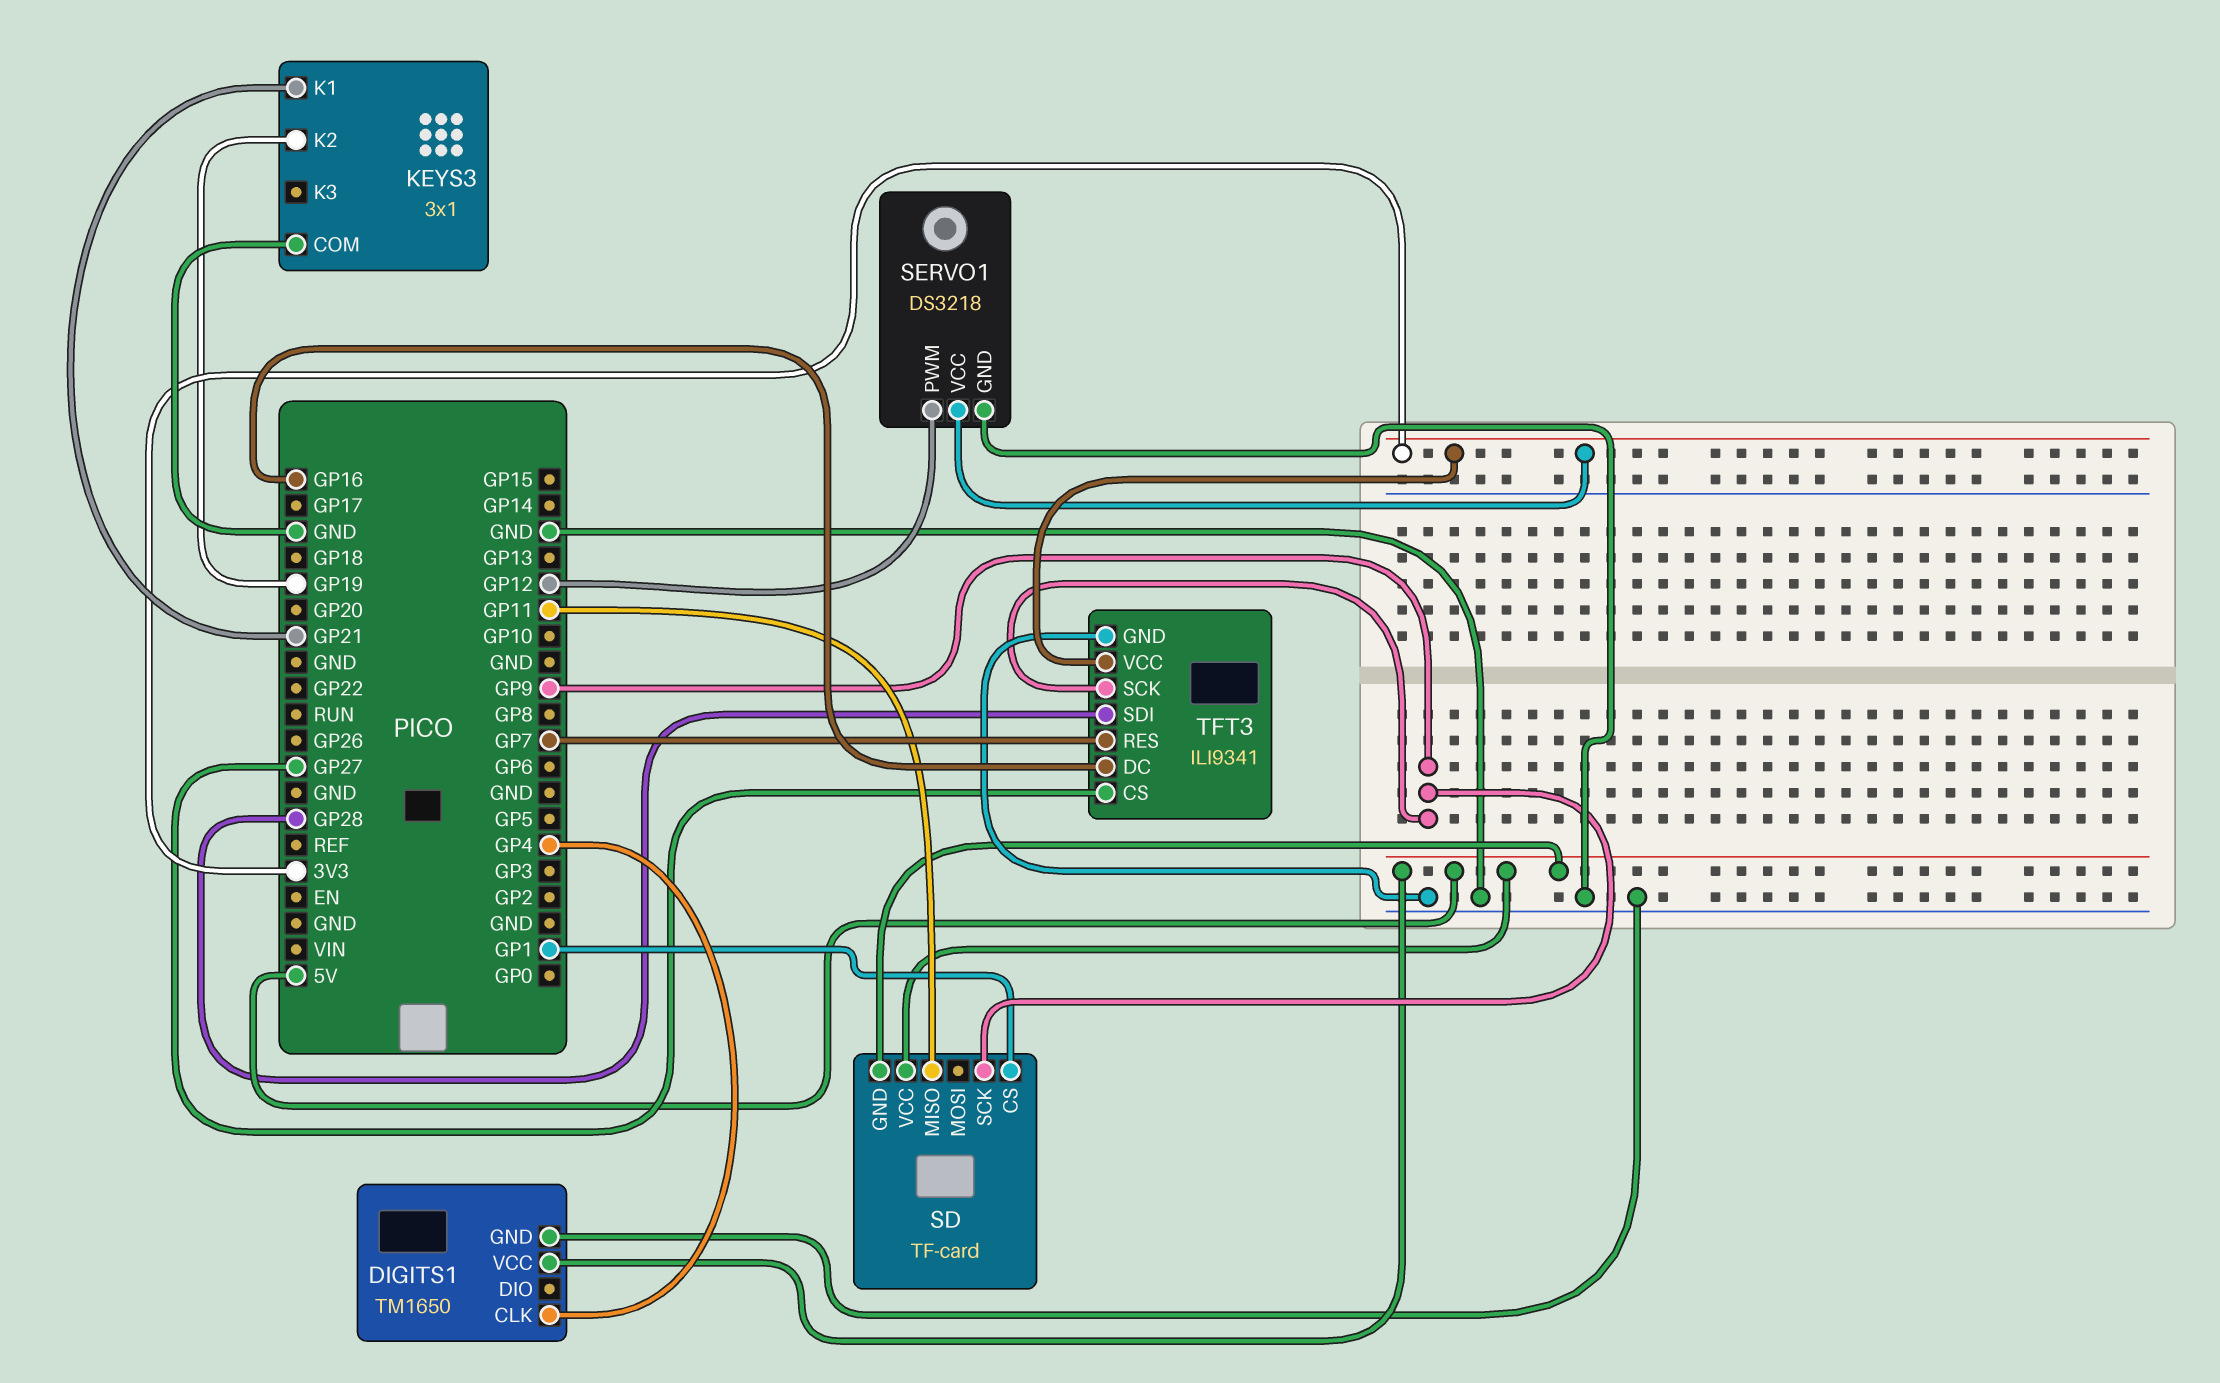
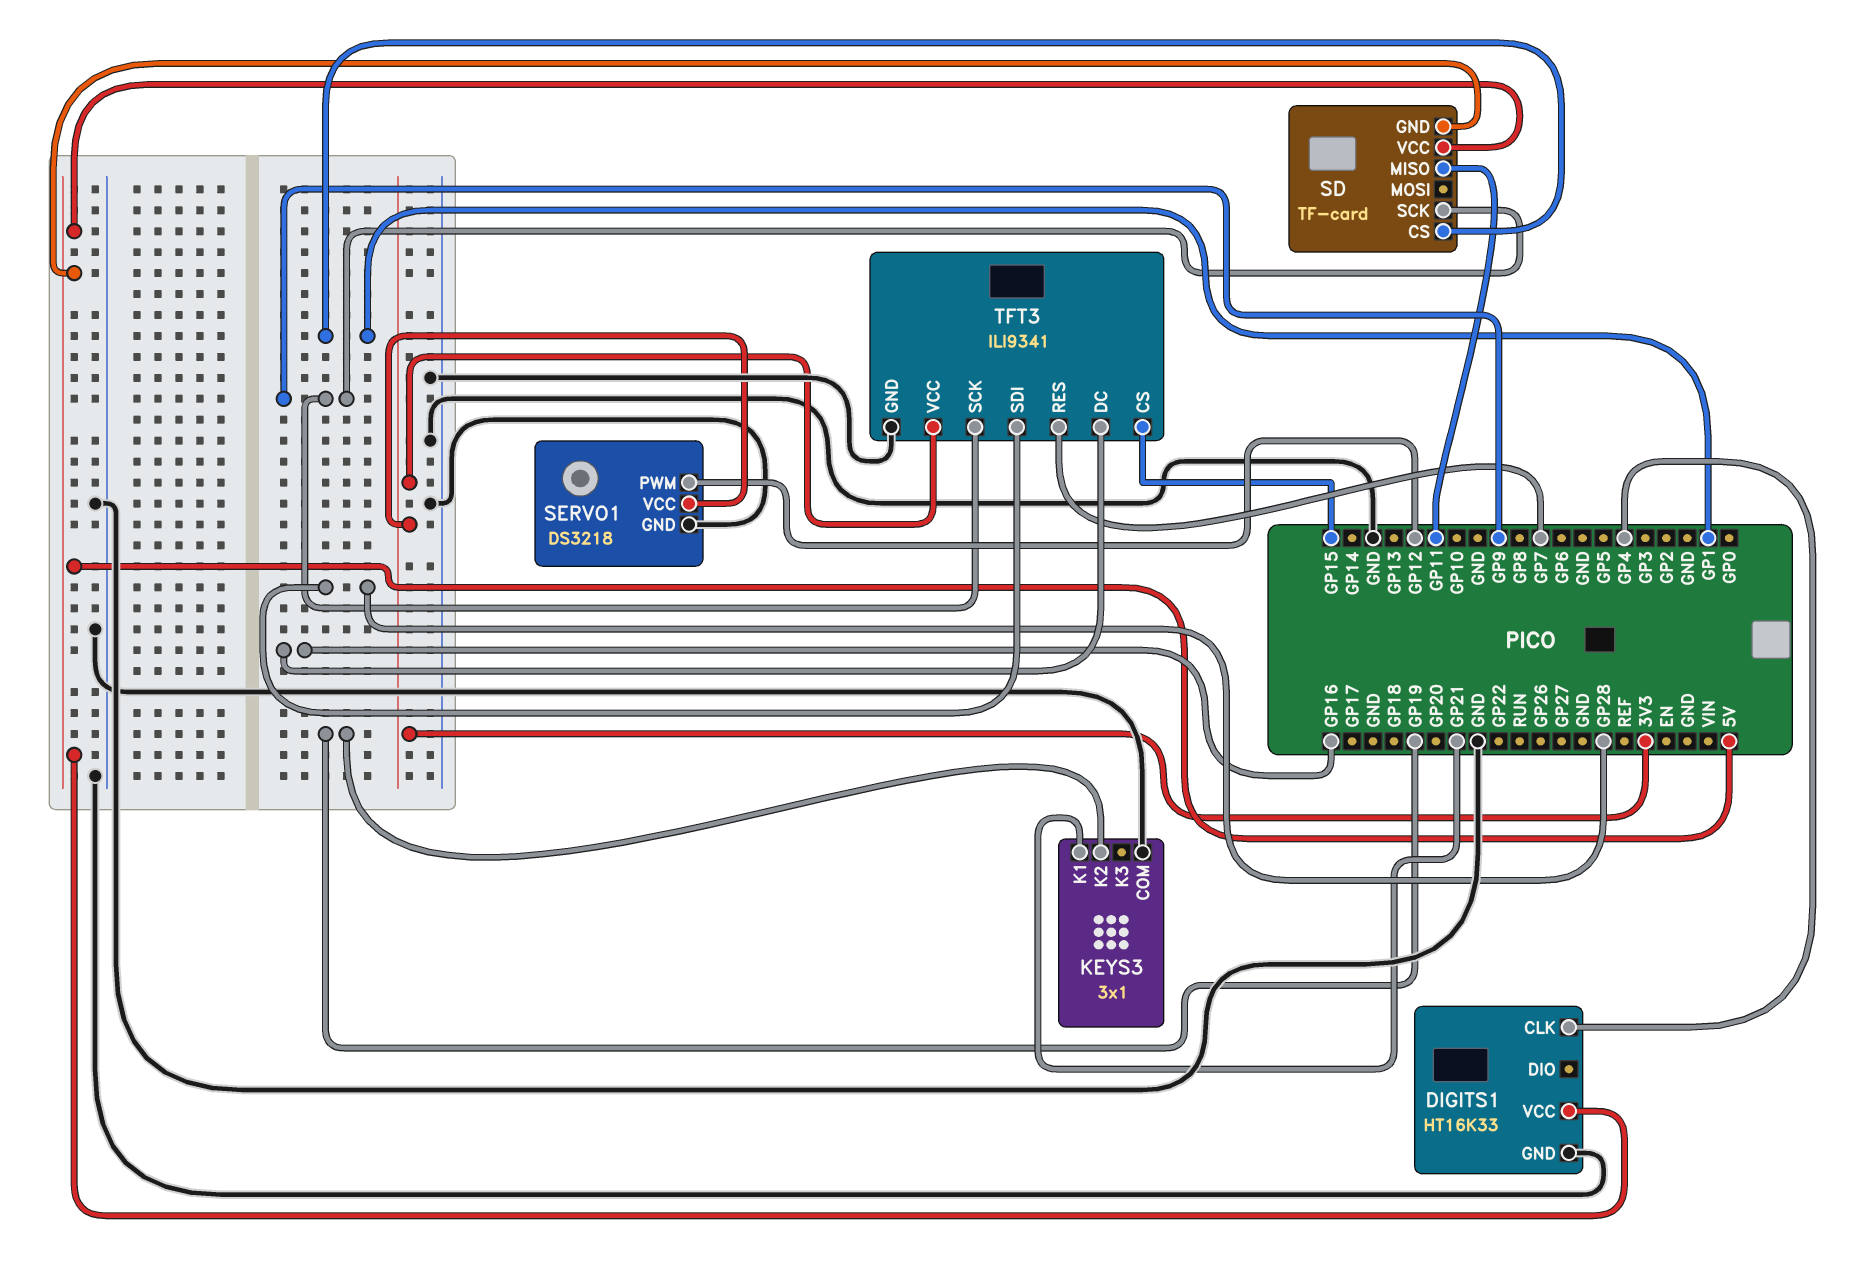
DIGITS1: TM1650 -> HT16K33
TFT3 pin CS: GP27 -> GP15

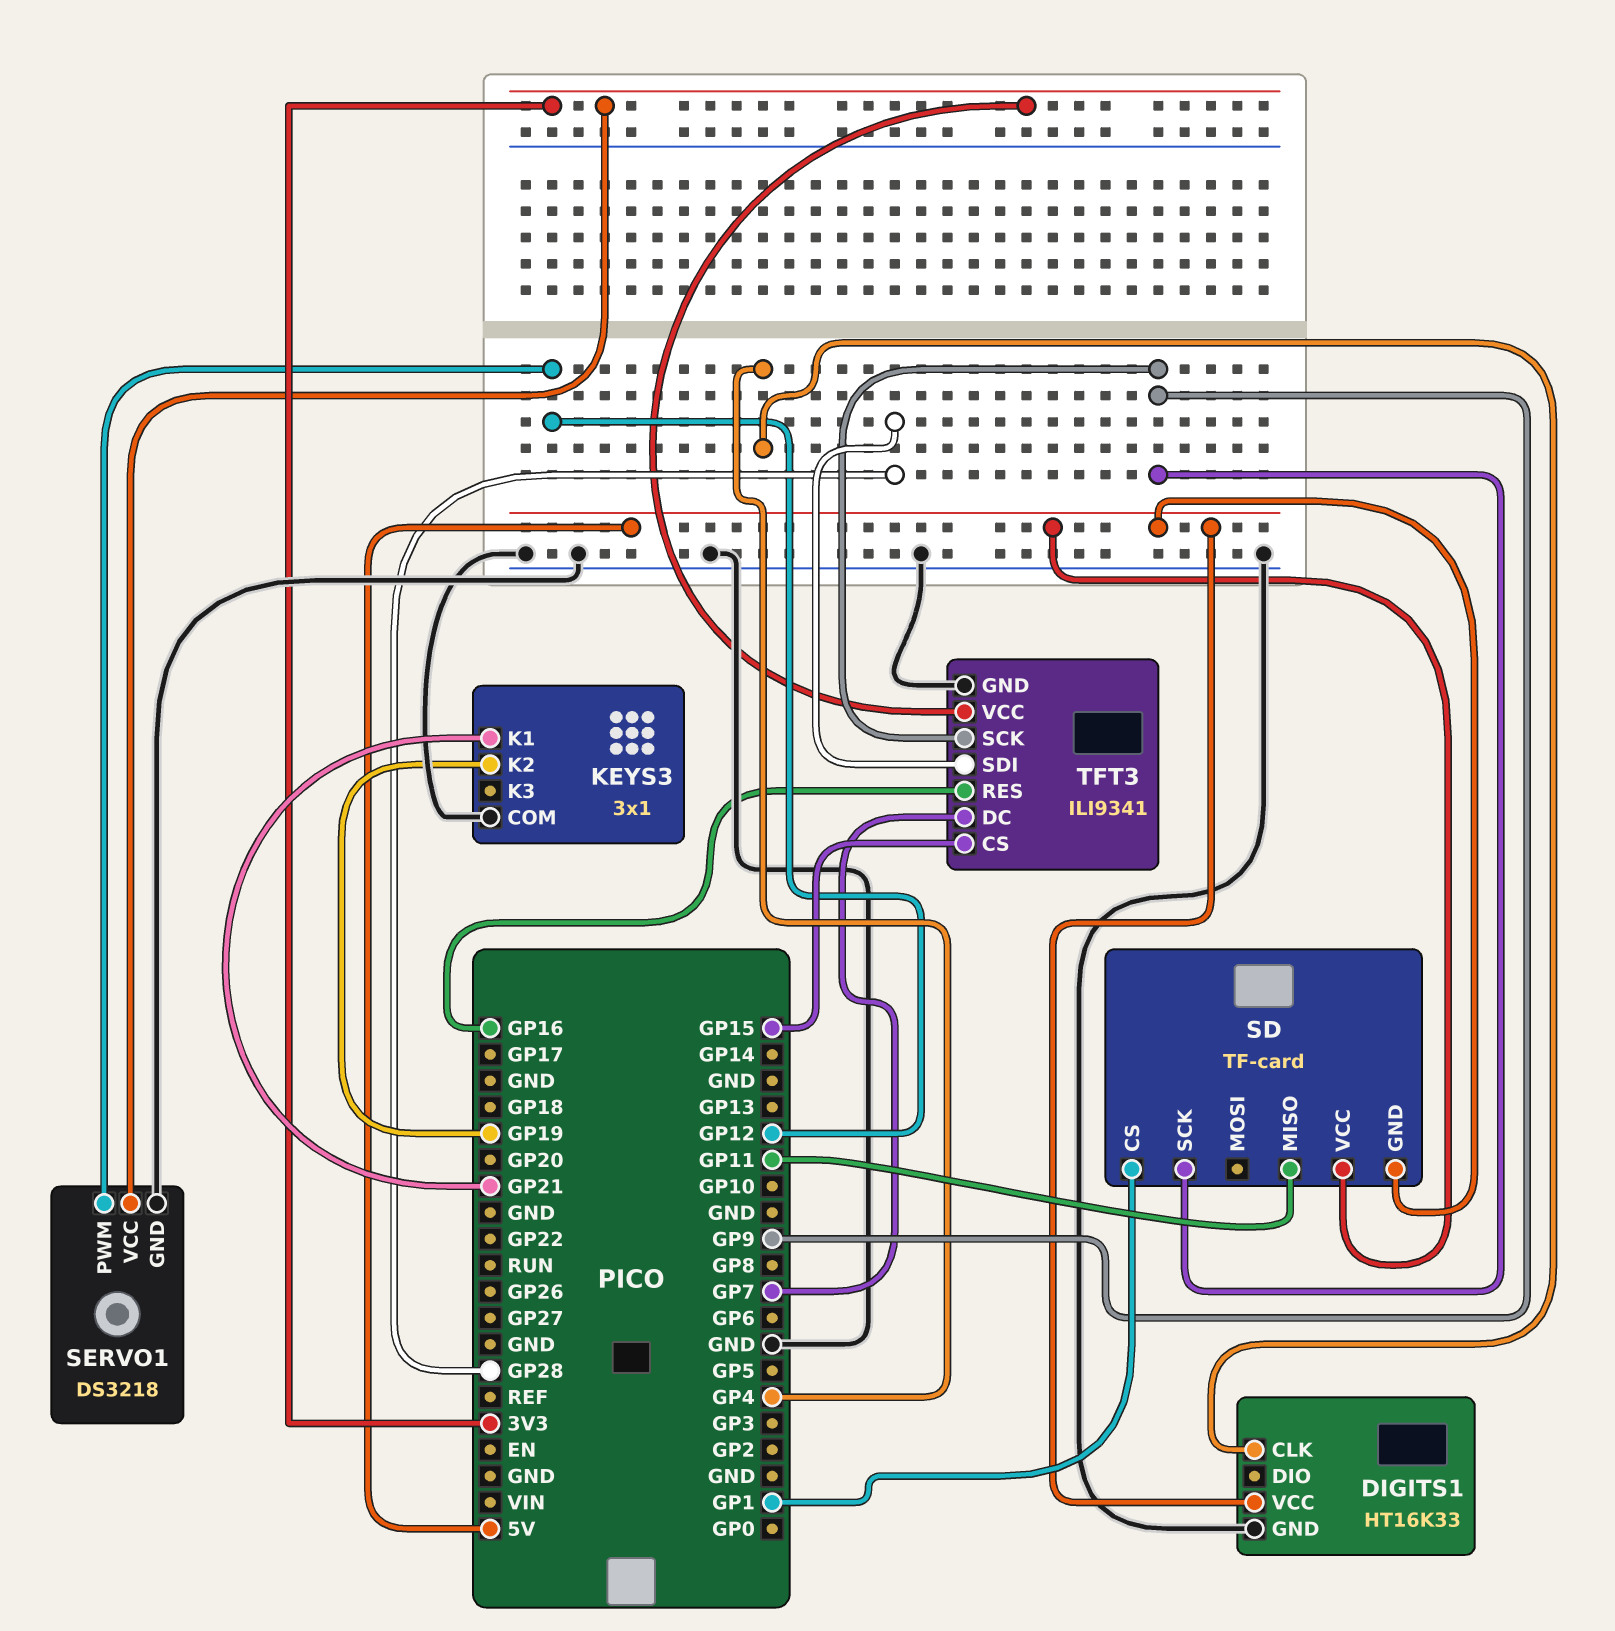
TFT3 pin DC: GP16 -> GP7
TFT3 pin RES: GP7 -> GP16

